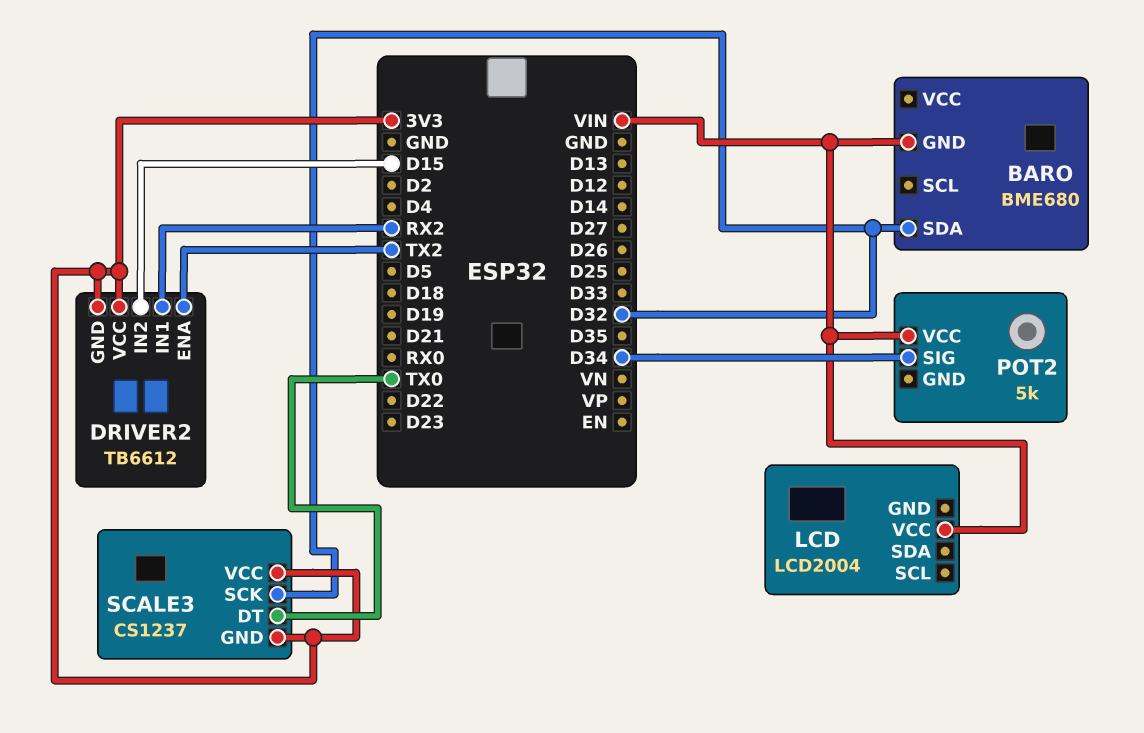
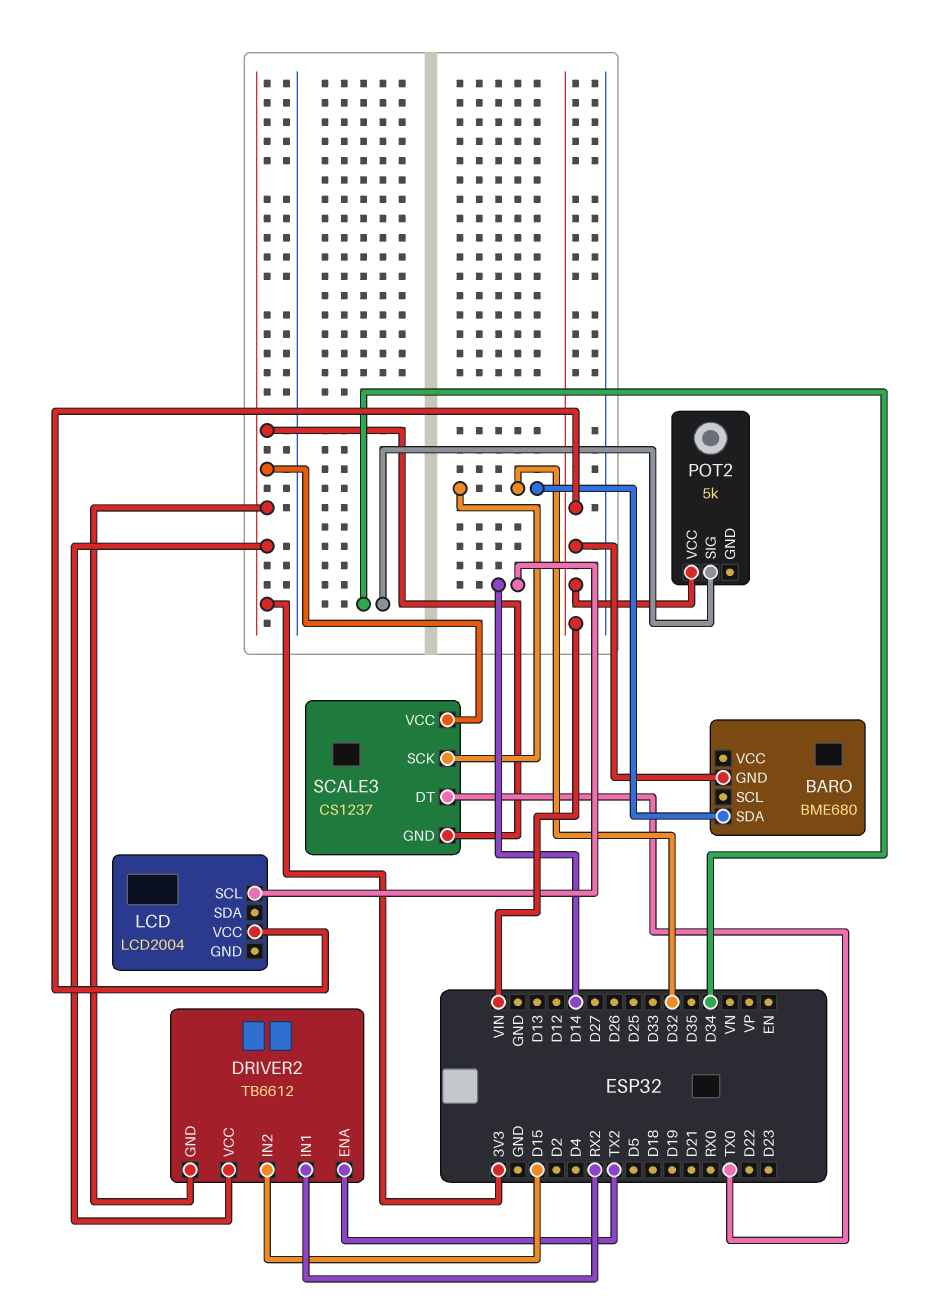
LCD pin SCL: none -> D14

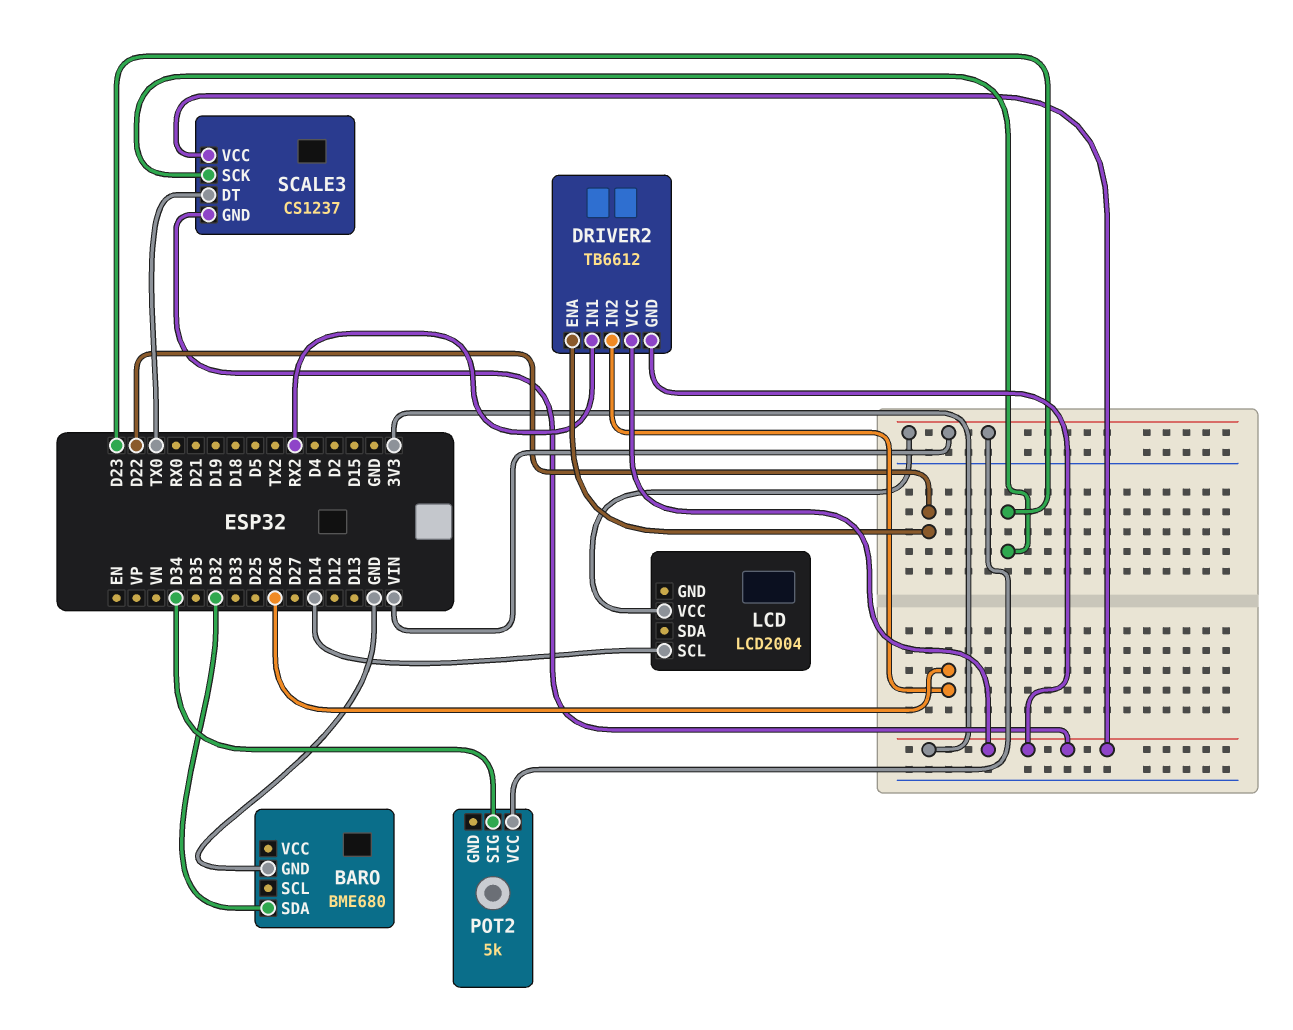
BARO pin GND: VIN -> GND
DRIVER2 pin ENA: TX2 -> D22
DRIVER2 pin IN2: D15 -> D26
SCALE3 pin SCK: D32 -> D23

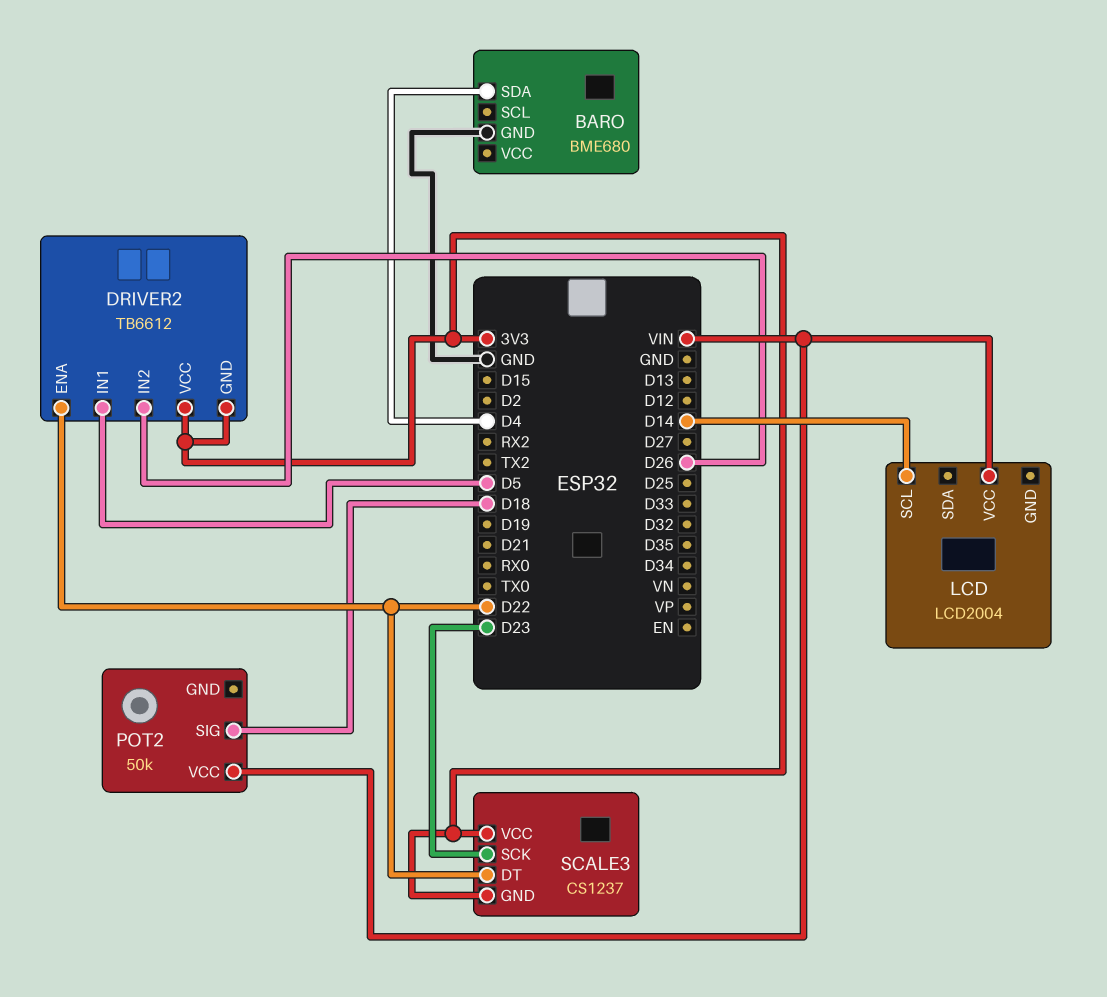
BARO pin SDA: D32 -> D4
DRIVER2 pin IN1: RX2 -> D5
POT2: 5k -> 50k
POT2 pin SIG: D34 -> D18
SCALE3 pin DT: TX0 -> D22

